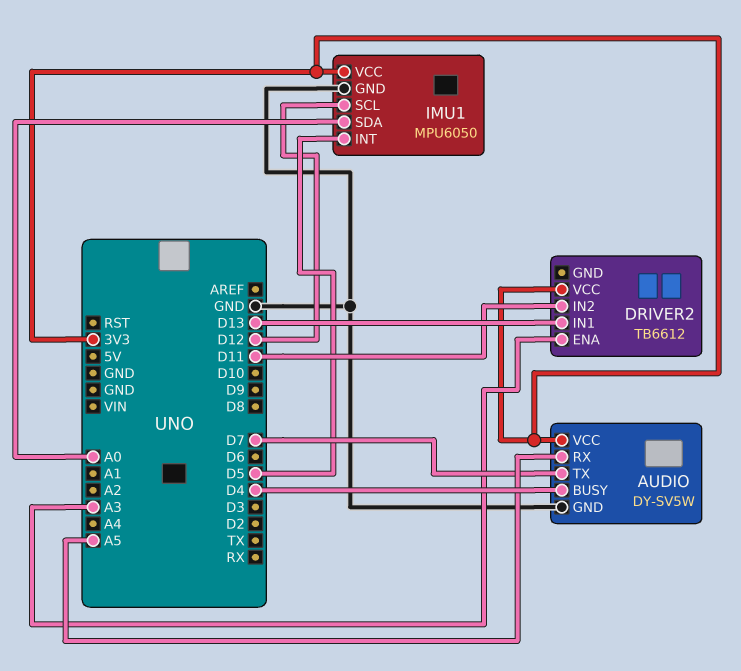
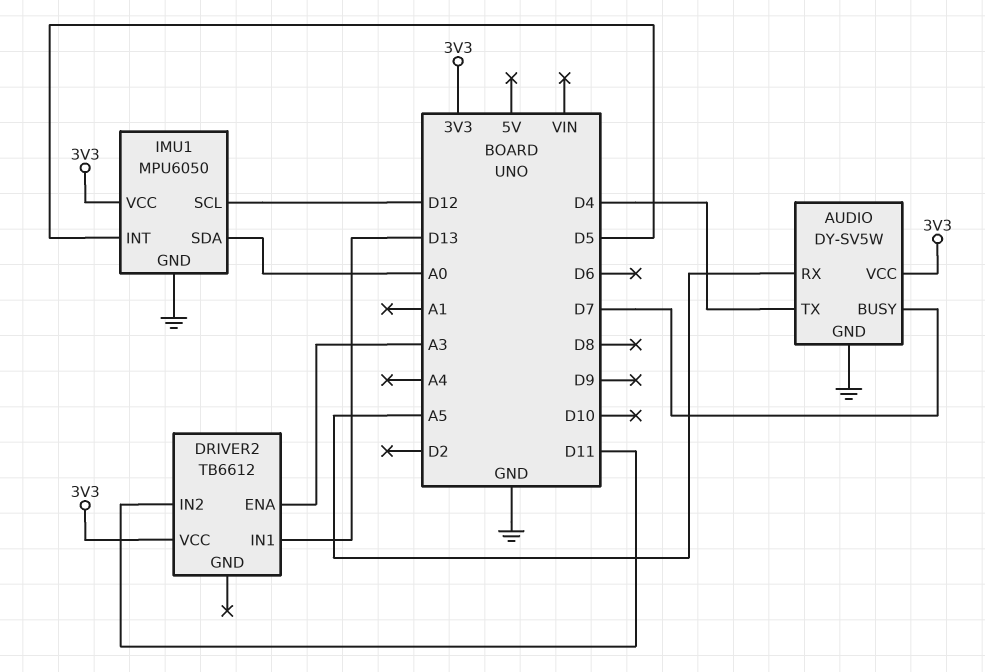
AUDIO pin BUSY: D4 -> D7
AUDIO pin TX: D7 -> D4

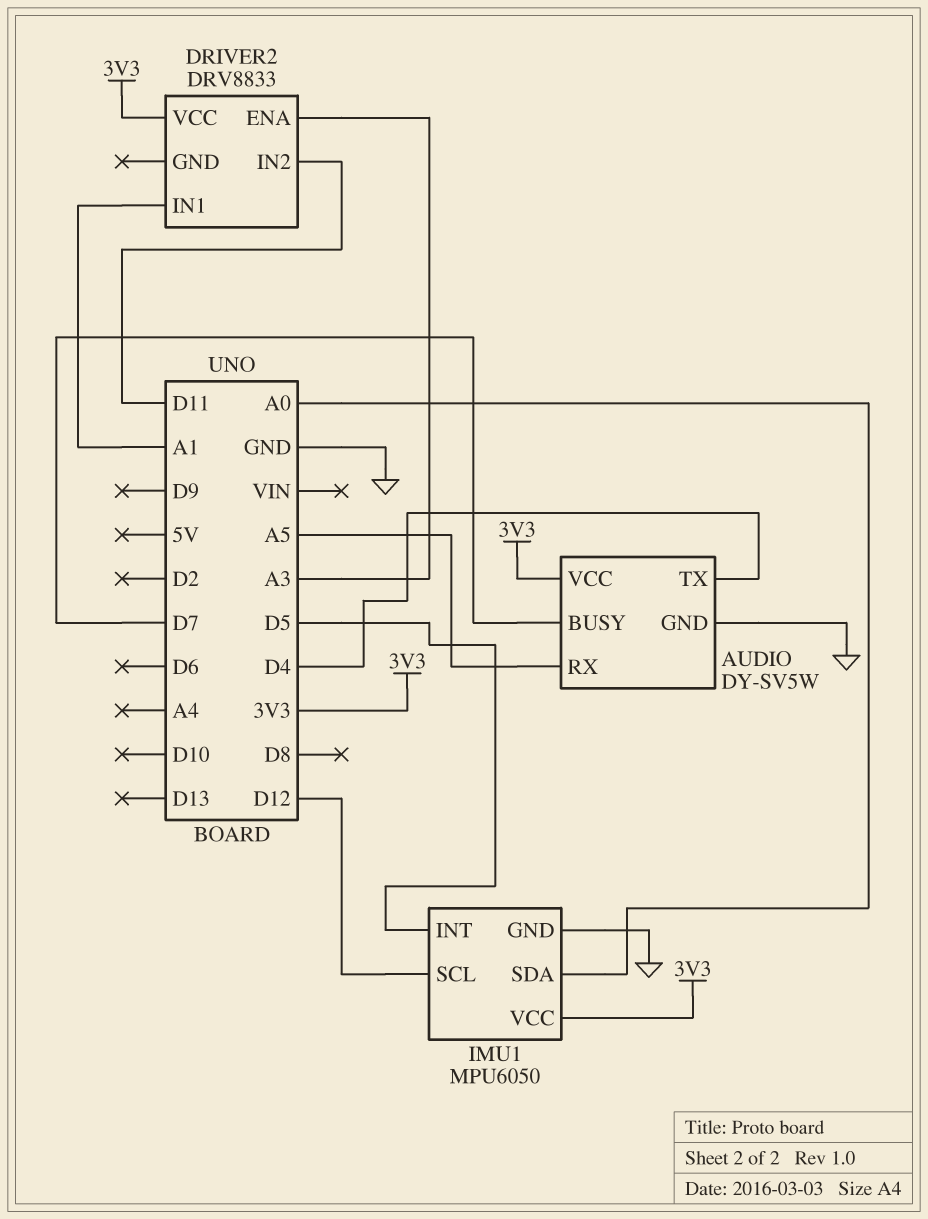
DRIVER2: TB6612 -> DRV8833
DRIVER2 pin IN1: D13 -> A1

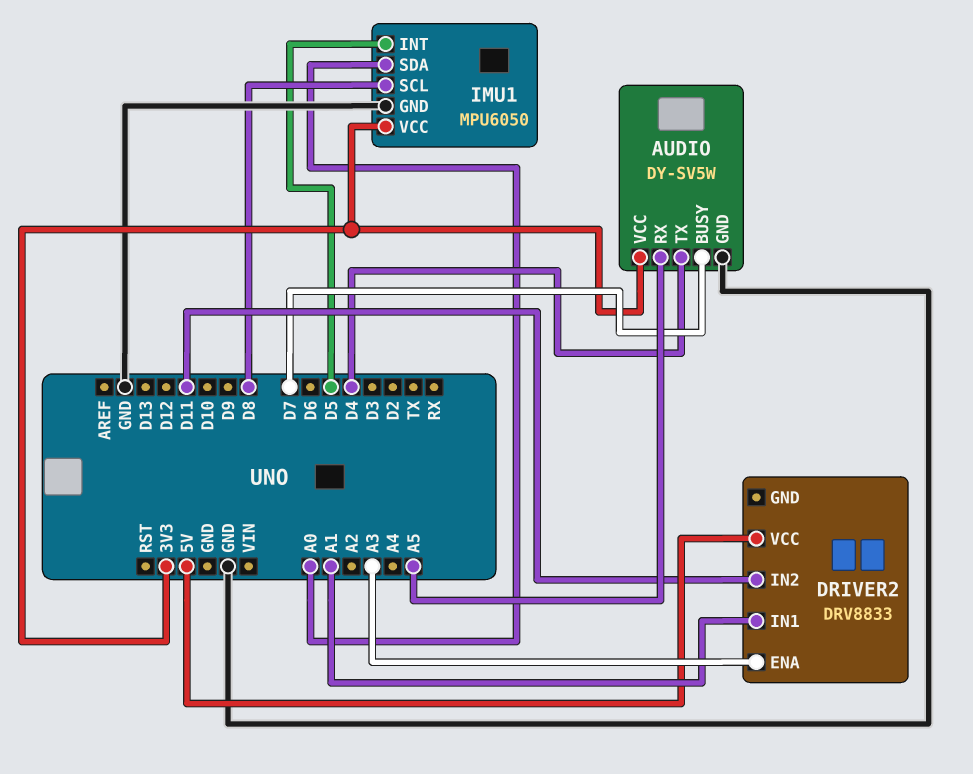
DRIVER2 pin VCC: 3V3 -> 5V
IMU1 pin SCL: D12 -> D8

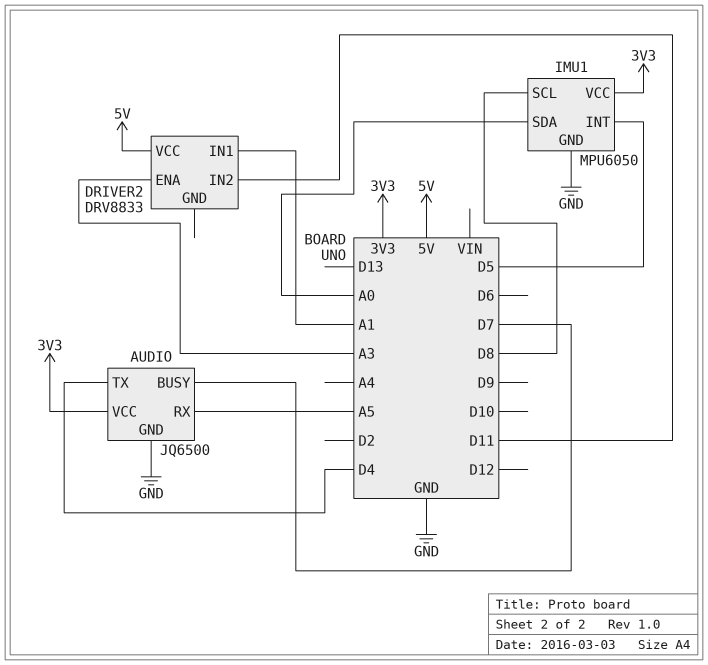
AUDIO: DY-SV5W -> JQ6500

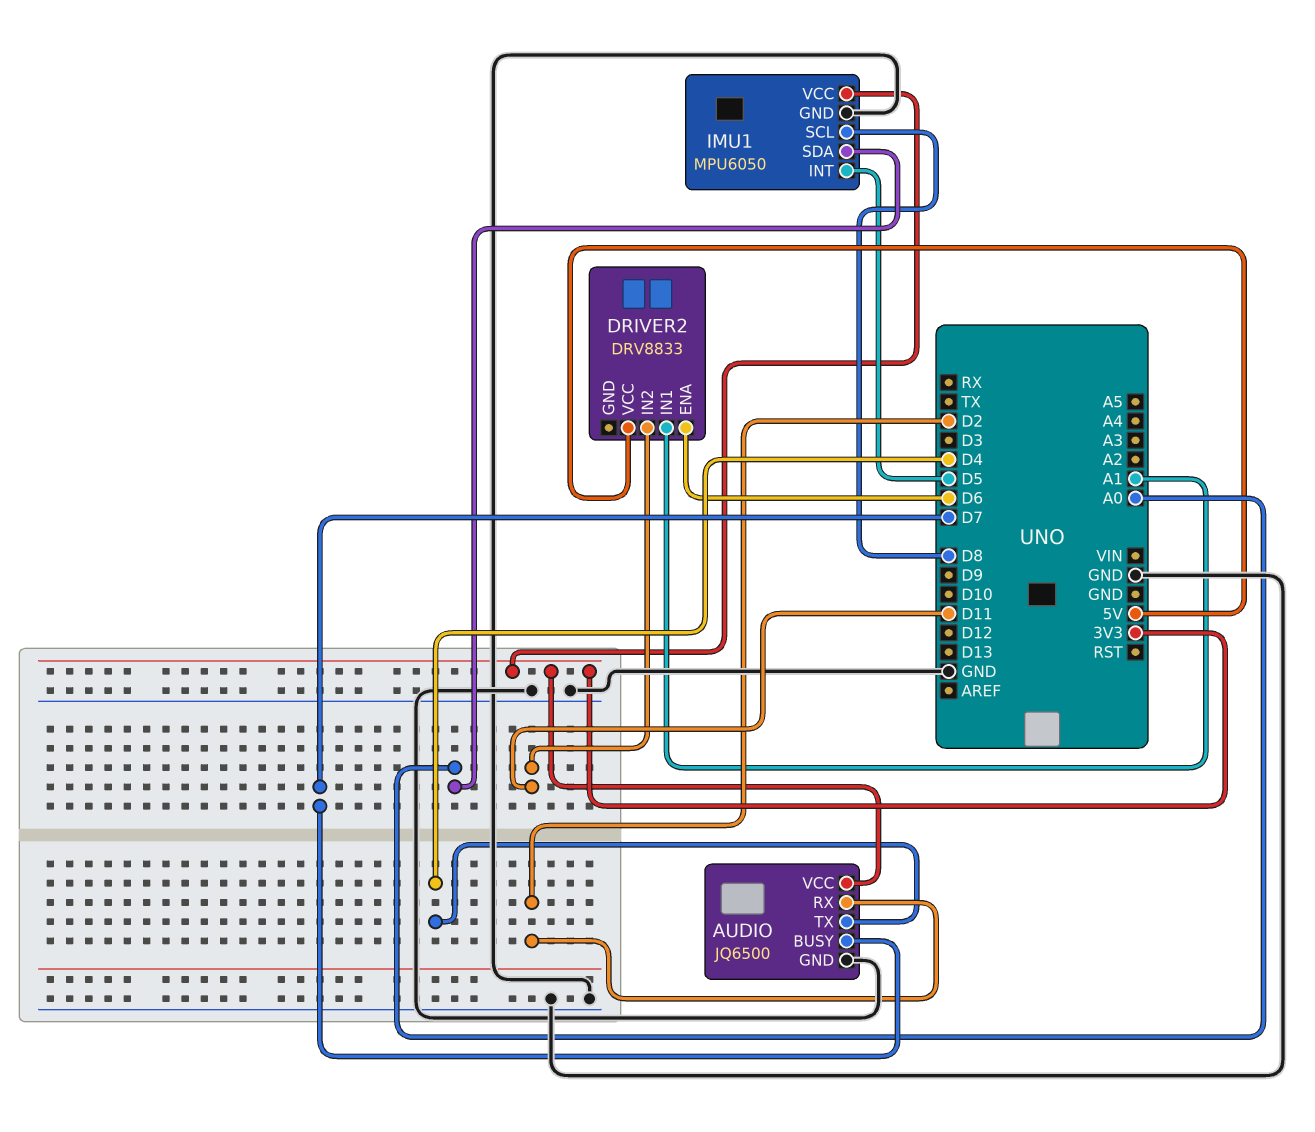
AUDIO pin RX: A5 -> D2
DRIVER2 pin ENA: A3 -> D6

